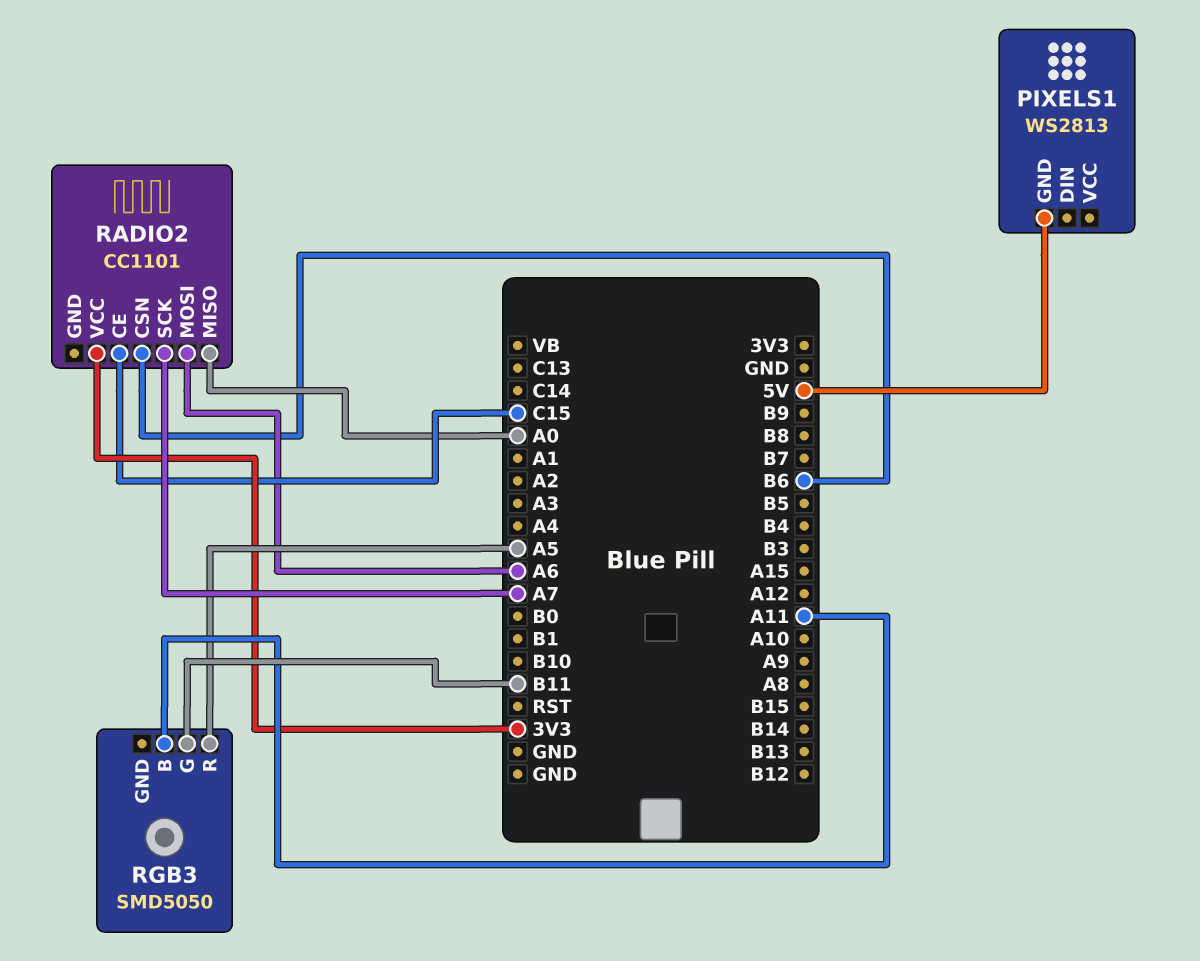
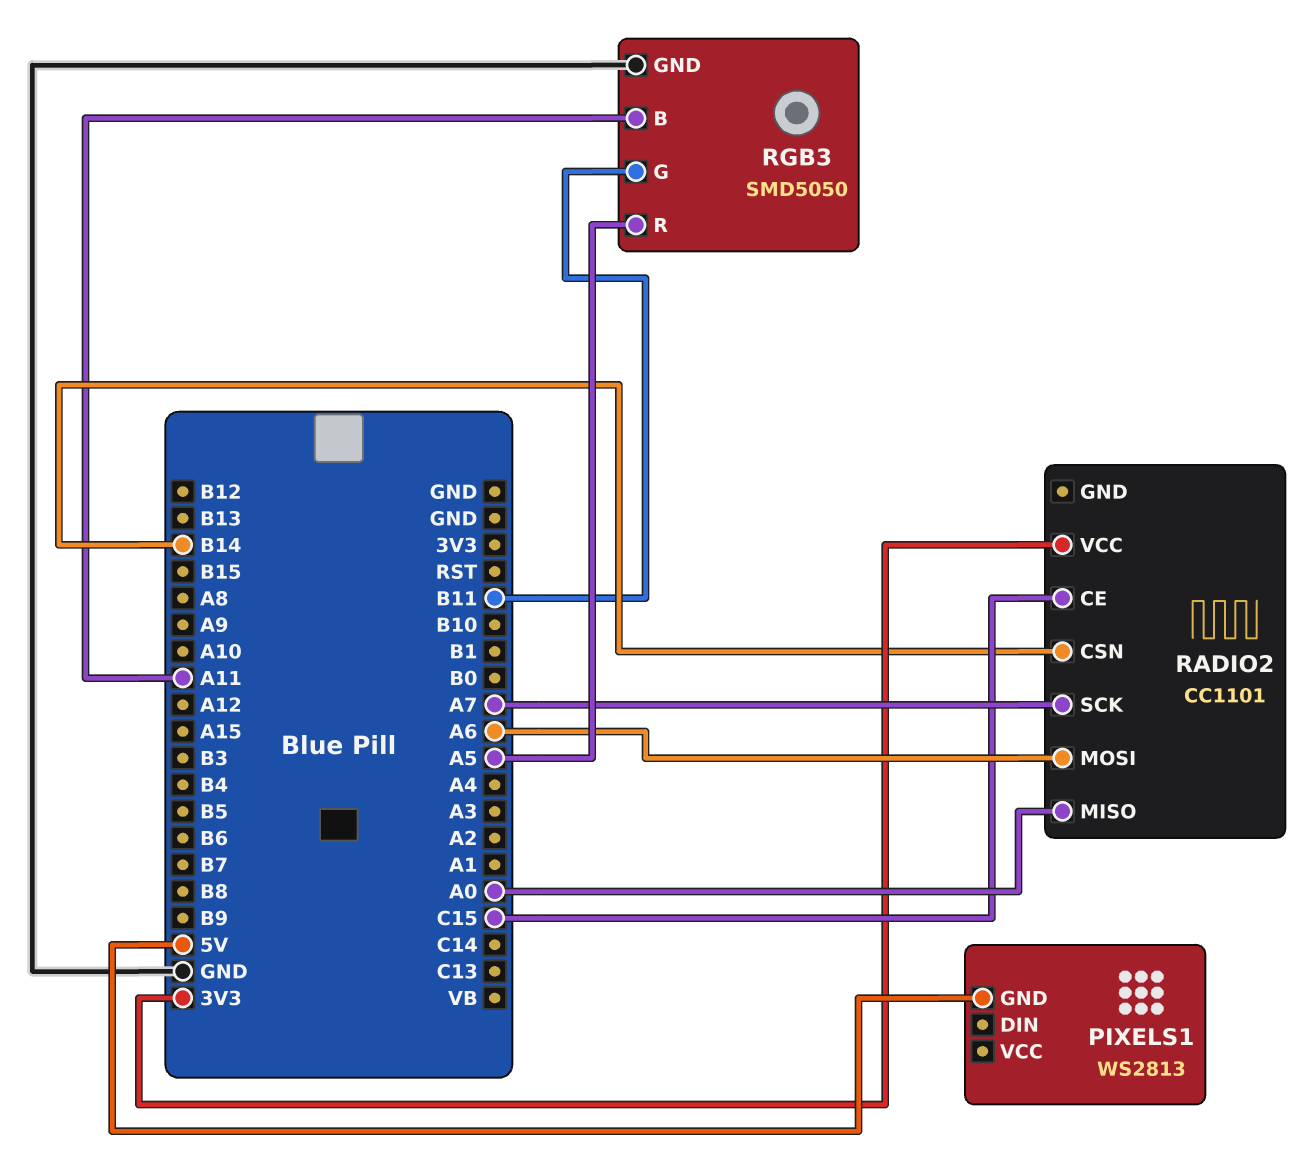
RADIO2 pin CSN: B6 -> B14
RGB3 pin GND: none -> GND

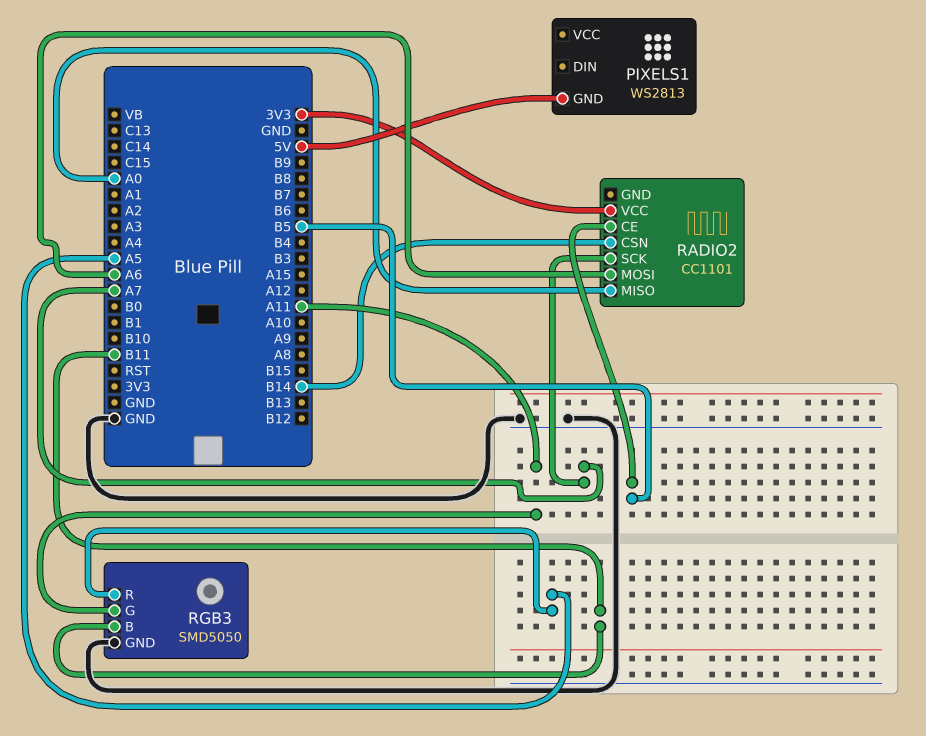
RADIO2 pin CE: C15 -> B5
RGB3 pin B: A11 -> B11
RGB3 pin G: B11 -> A11

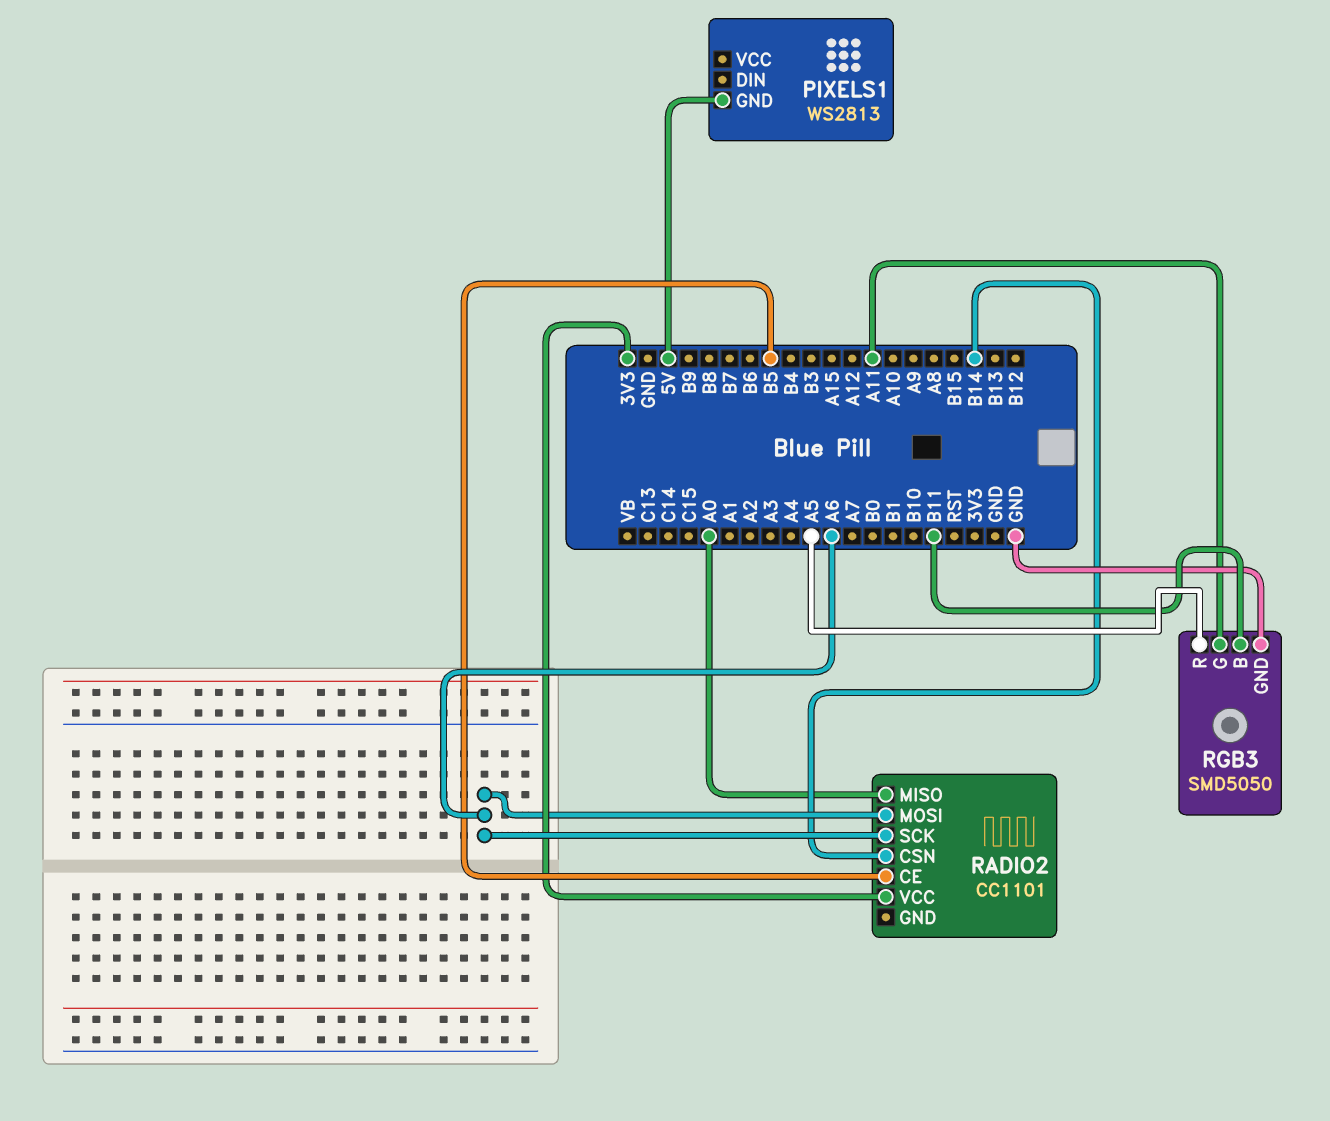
RADIO2 pin SCK: A7 -> A6

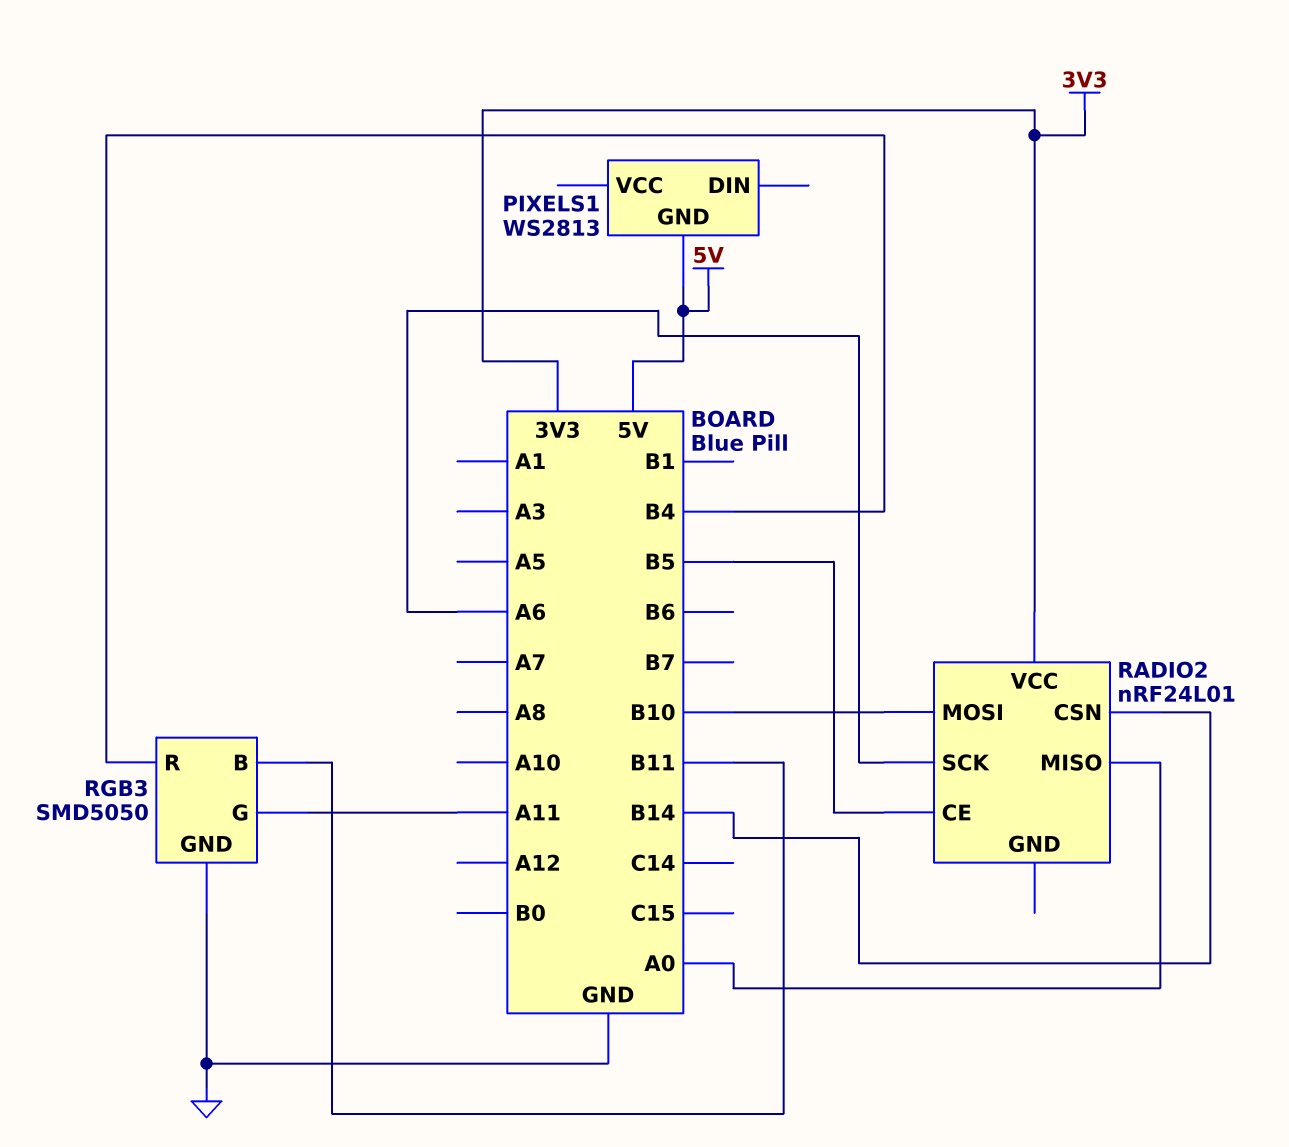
RADIO2: CC1101 -> nRF24L01
RADIO2 pin MOSI: A6 -> B10
RGB3 pin R: A5 -> B4

